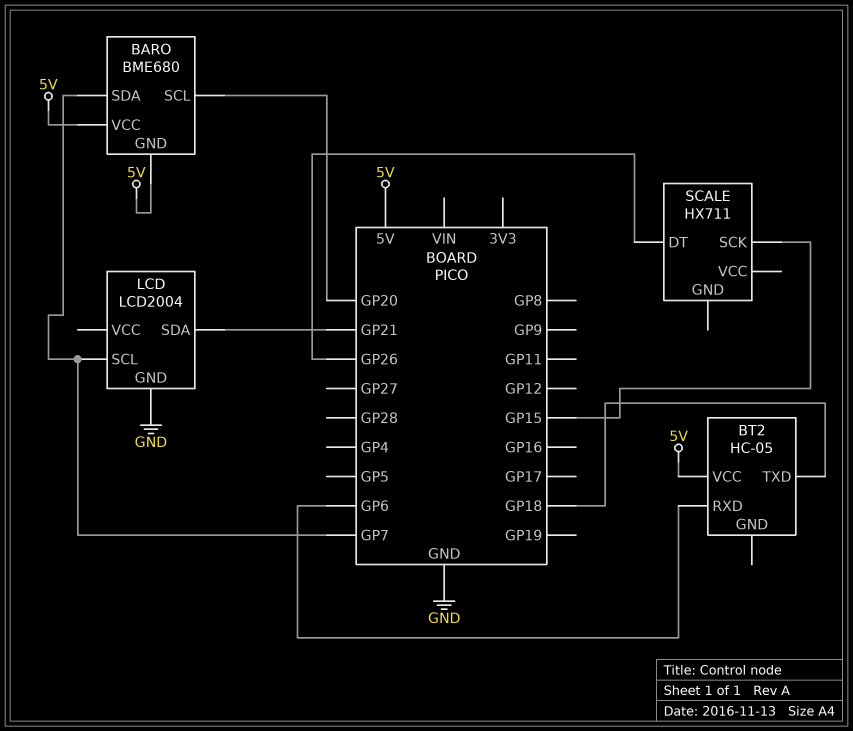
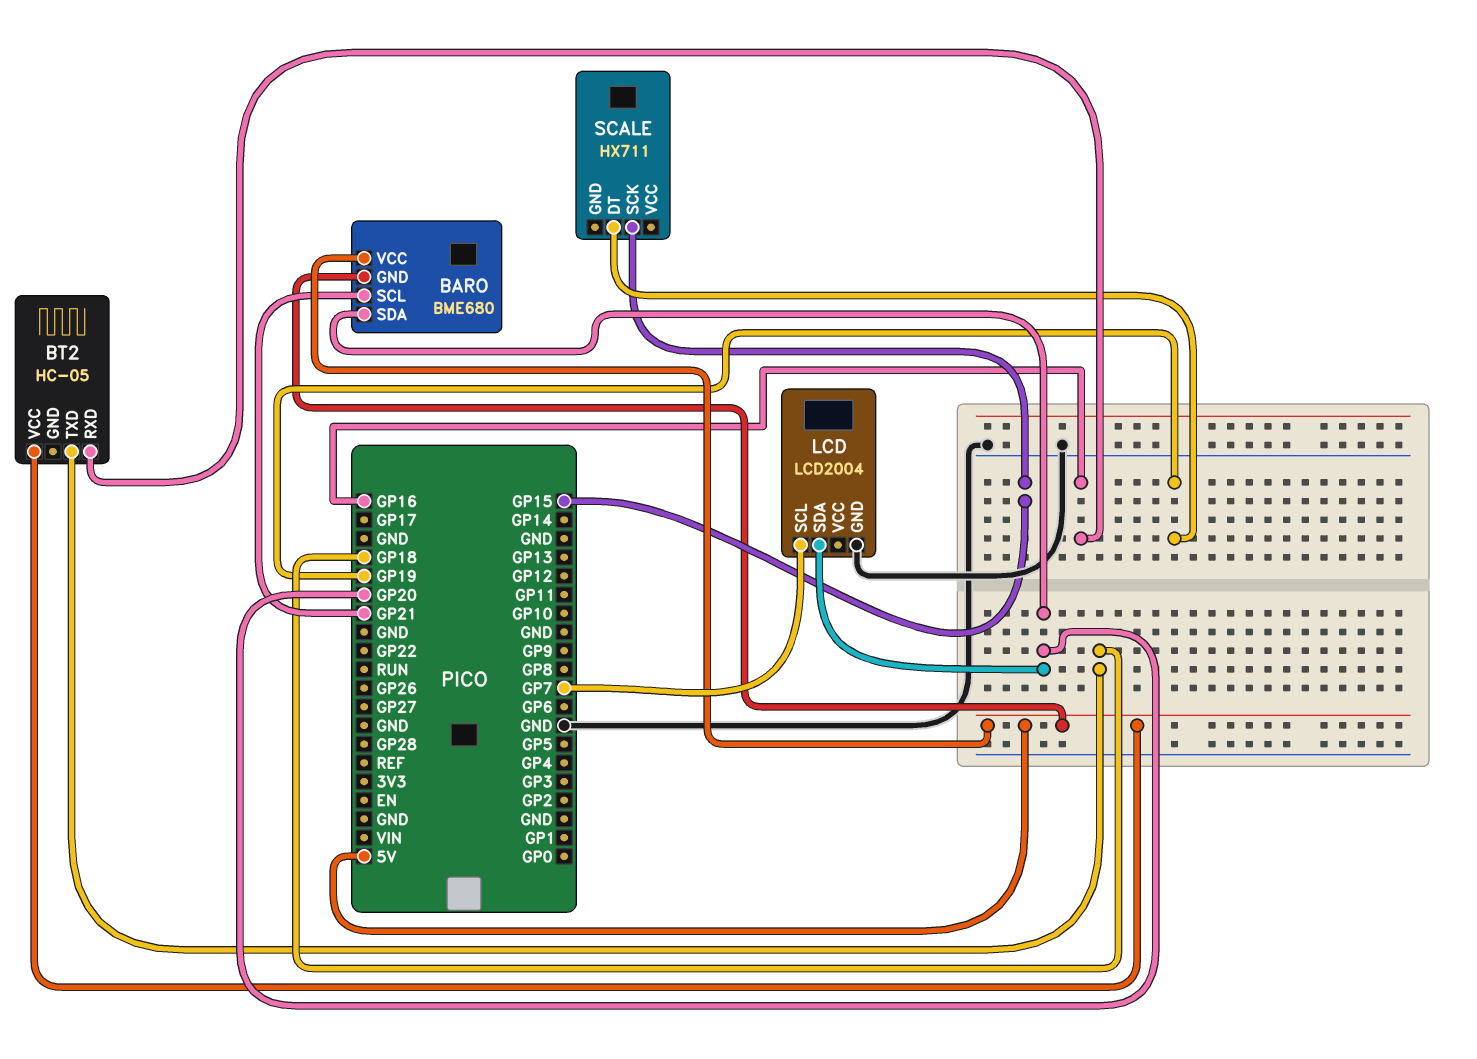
BARO pin SCL: GP20 -> GP21
BARO pin SDA: GP7 -> GP20
BT2 pin RXD: GP6 -> GP16
LCD pin SDA: GP21 -> GP20
SCALE pin DT: GP26 -> GP19

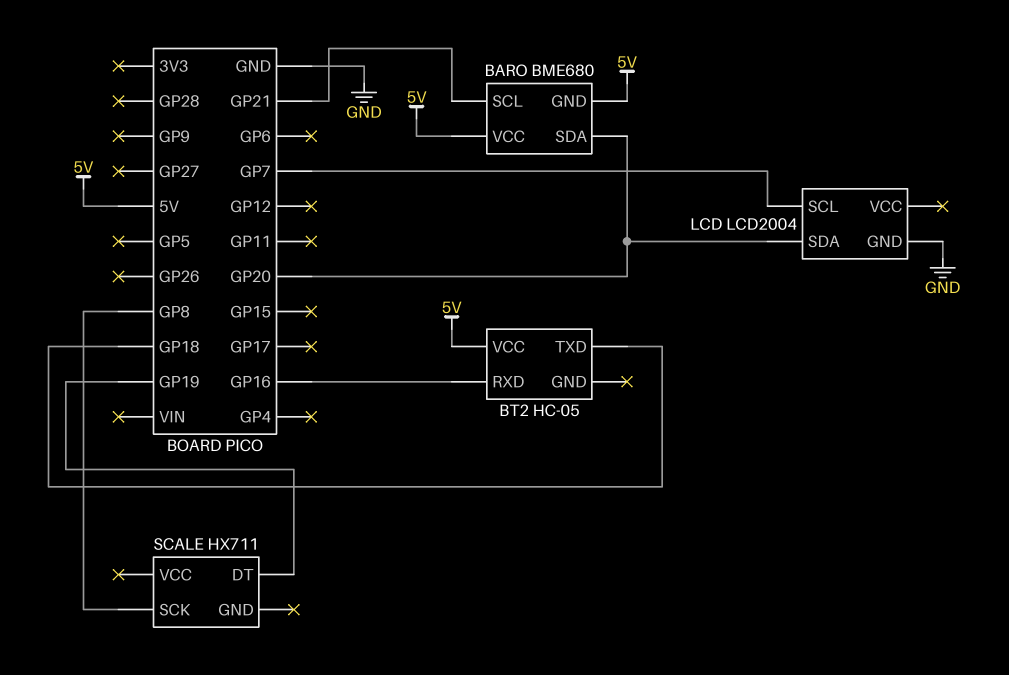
SCALE pin SCK: GP15 -> GP8

